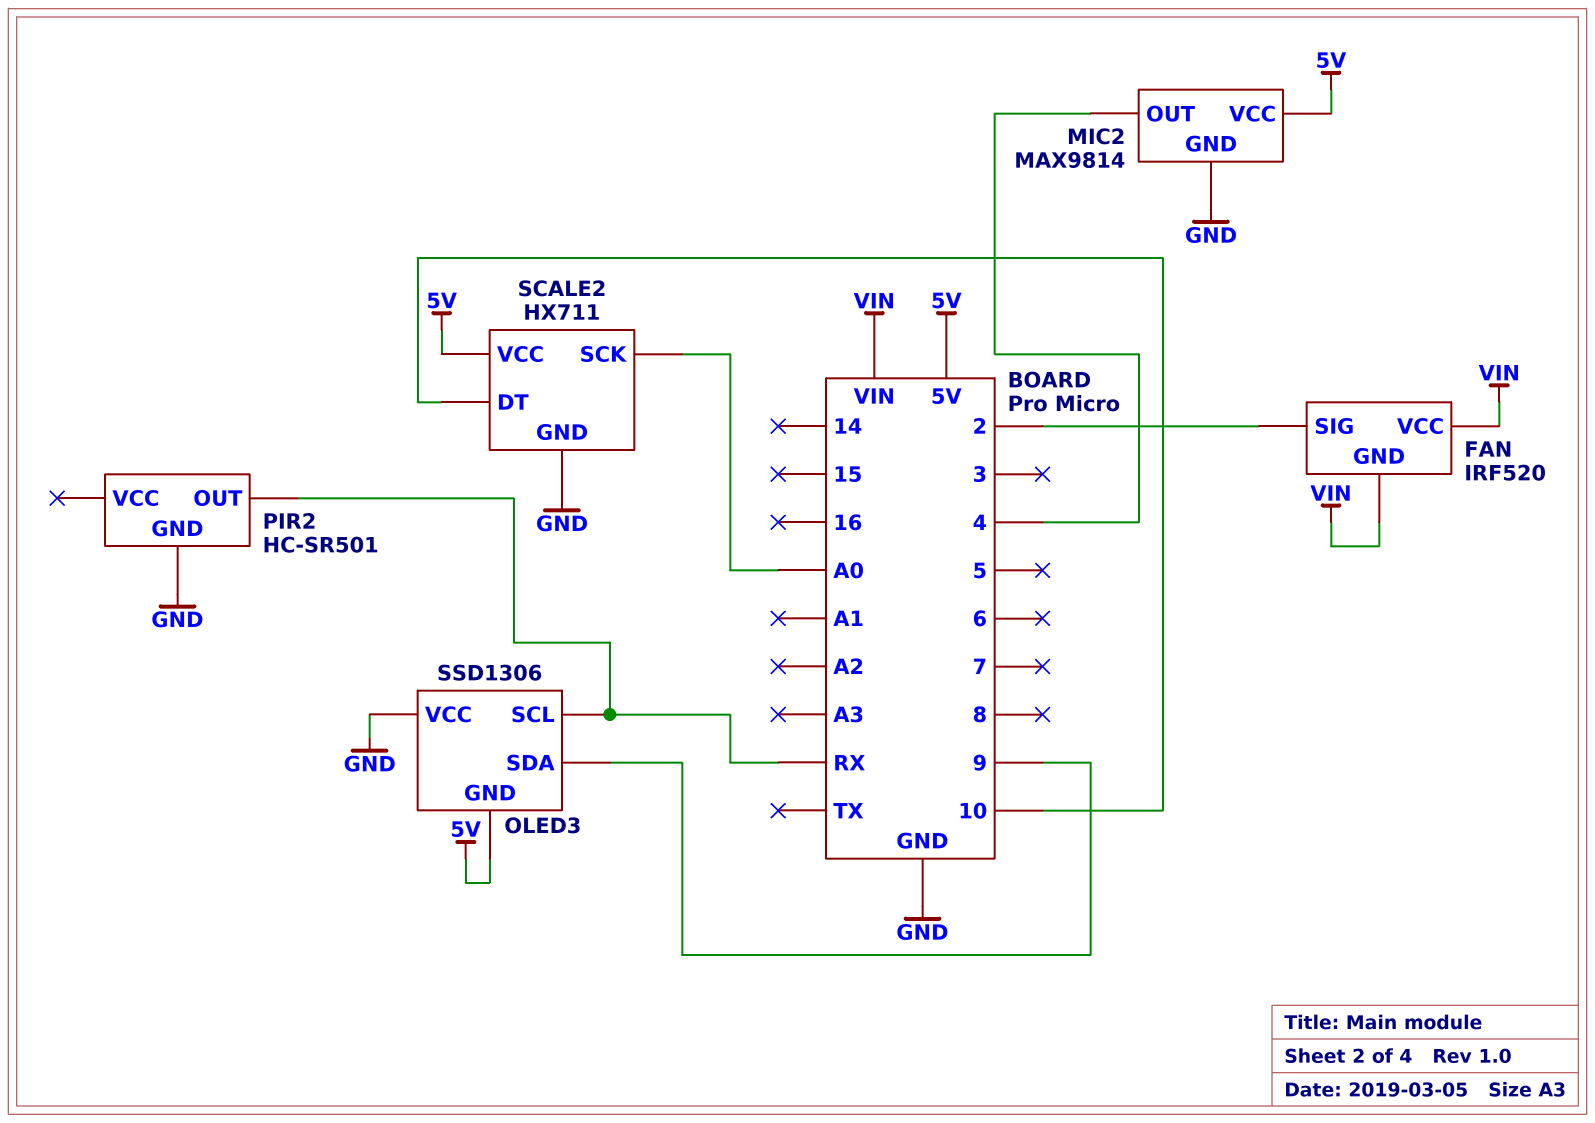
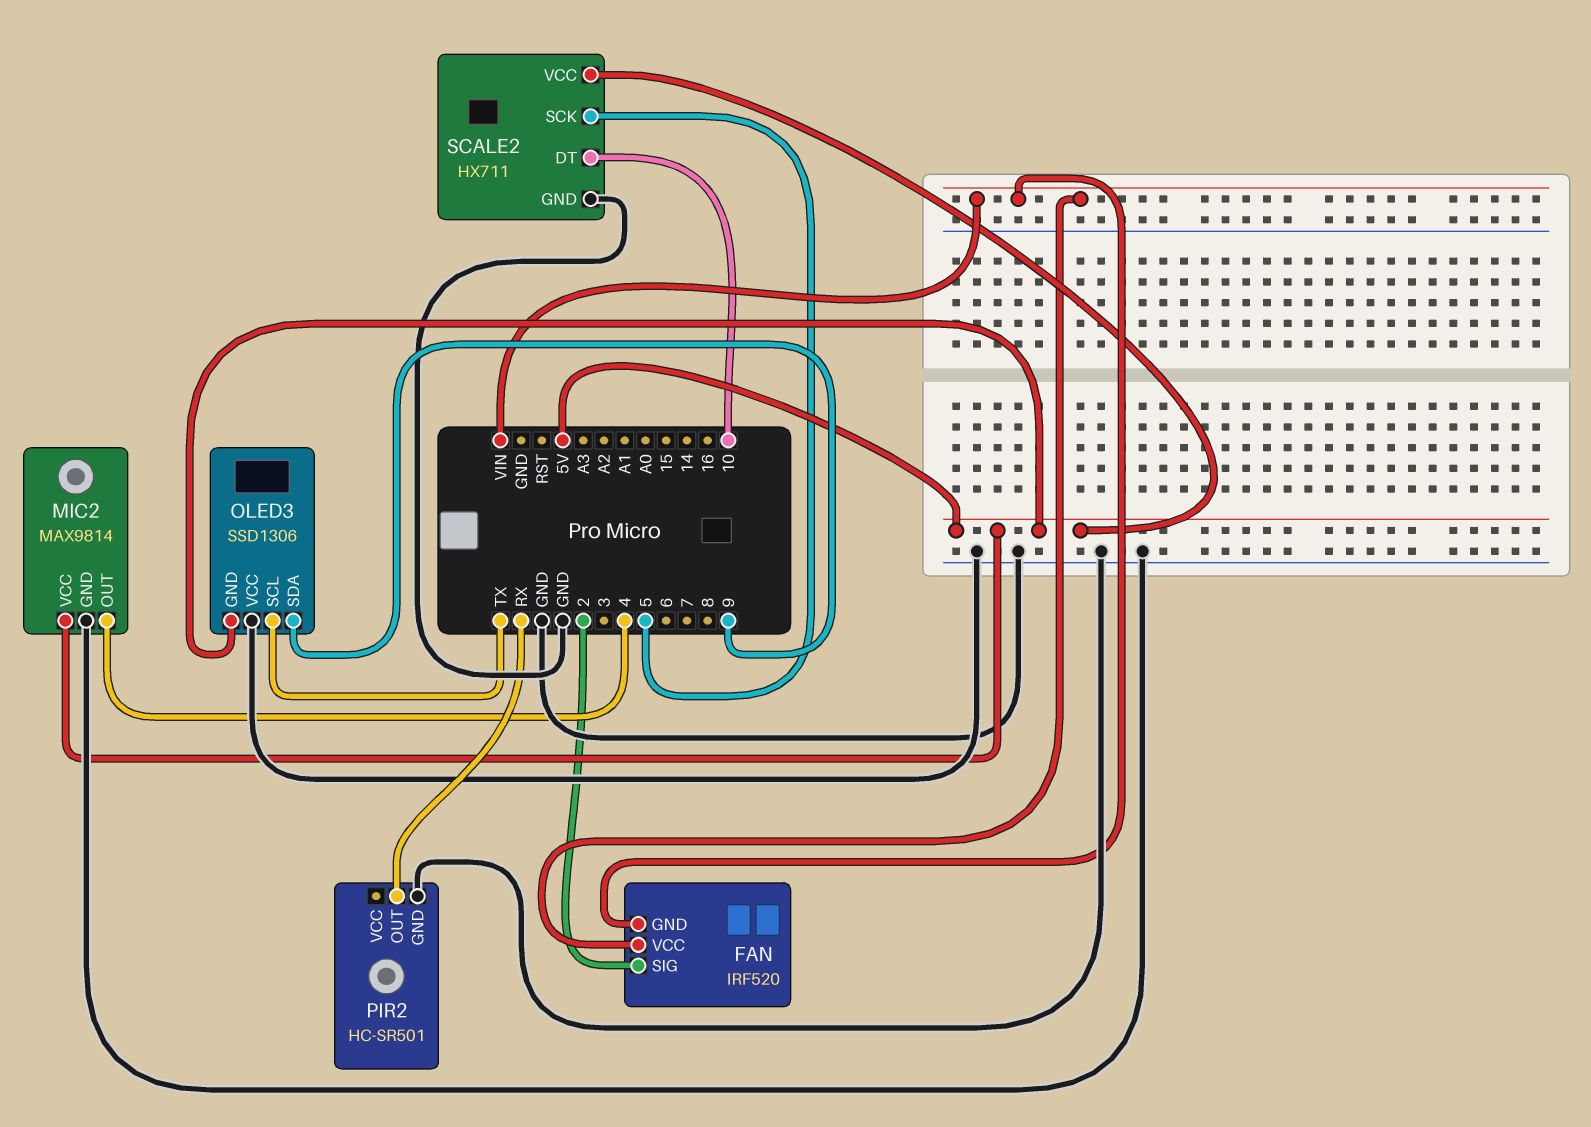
OLED3 pin SCL: RX -> TX
SCALE2 pin SCK: A0 -> 5

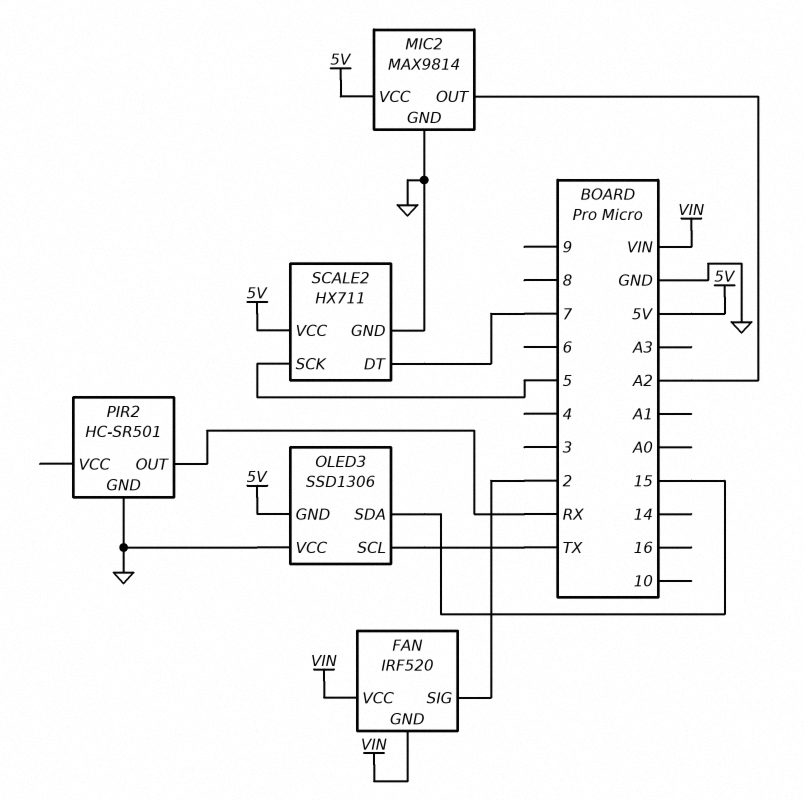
MIC2 pin OUT: 4 -> A2
OLED3 pin SDA: 9 -> 15
SCALE2 pin DT: 10 -> 7

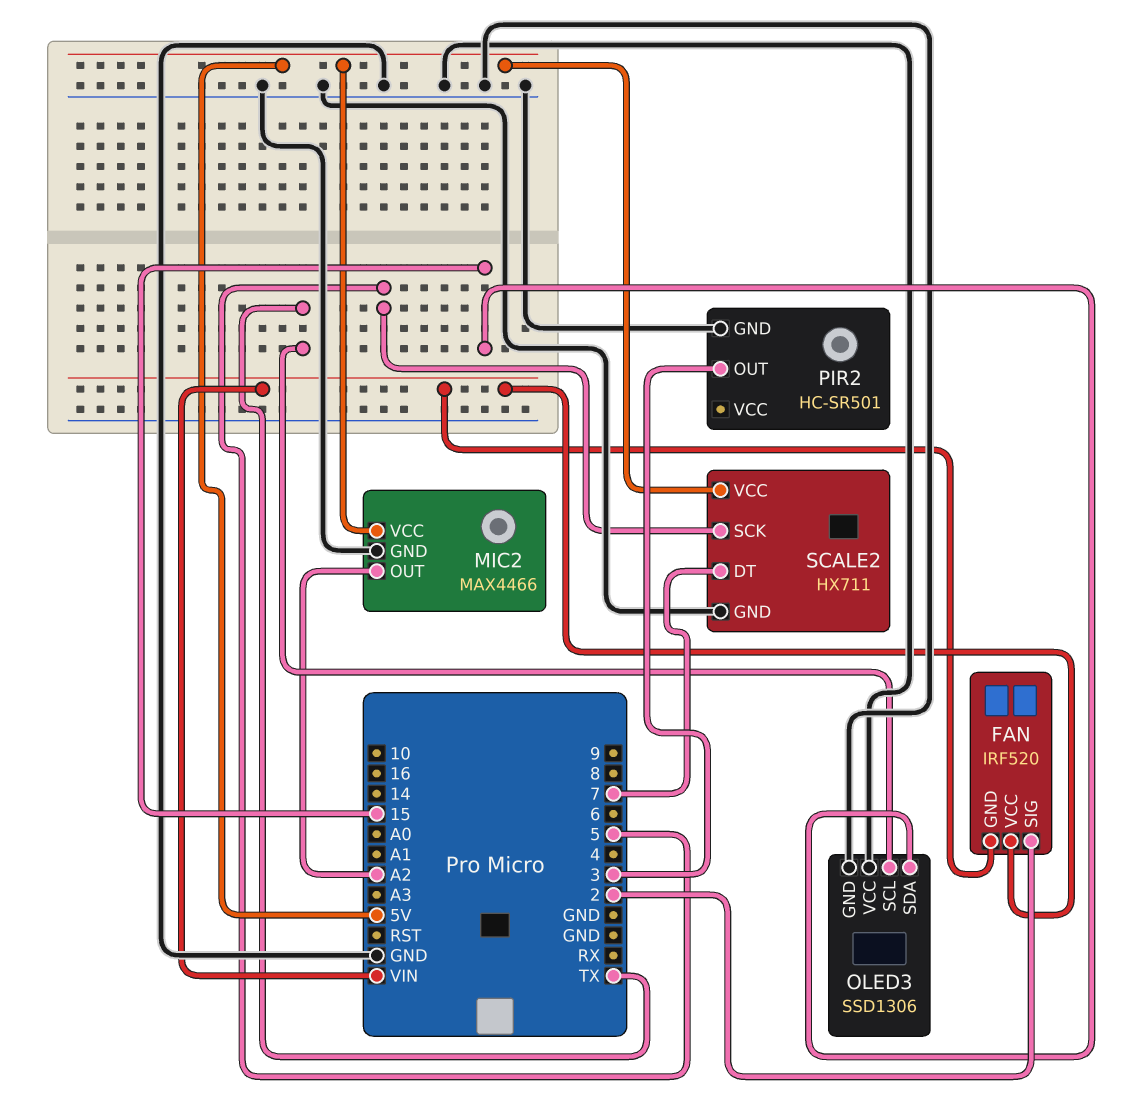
MIC2: MAX9814 -> MAX4466
OLED3 pin GND: 5V -> GND
PIR2 pin OUT: RX -> 3

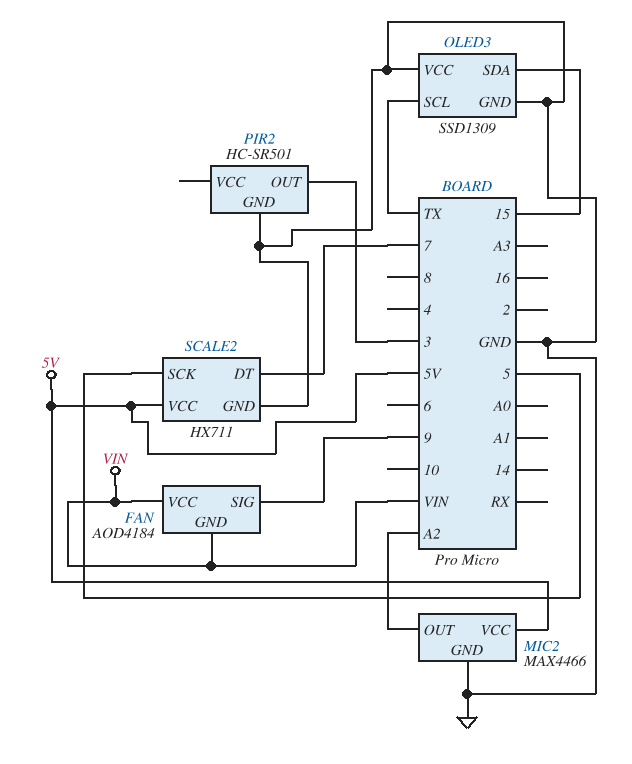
FAN: IRF520 -> AOD4184
FAN pin SIG: 2 -> 9
OLED3: SSD1306 -> SSD1309

